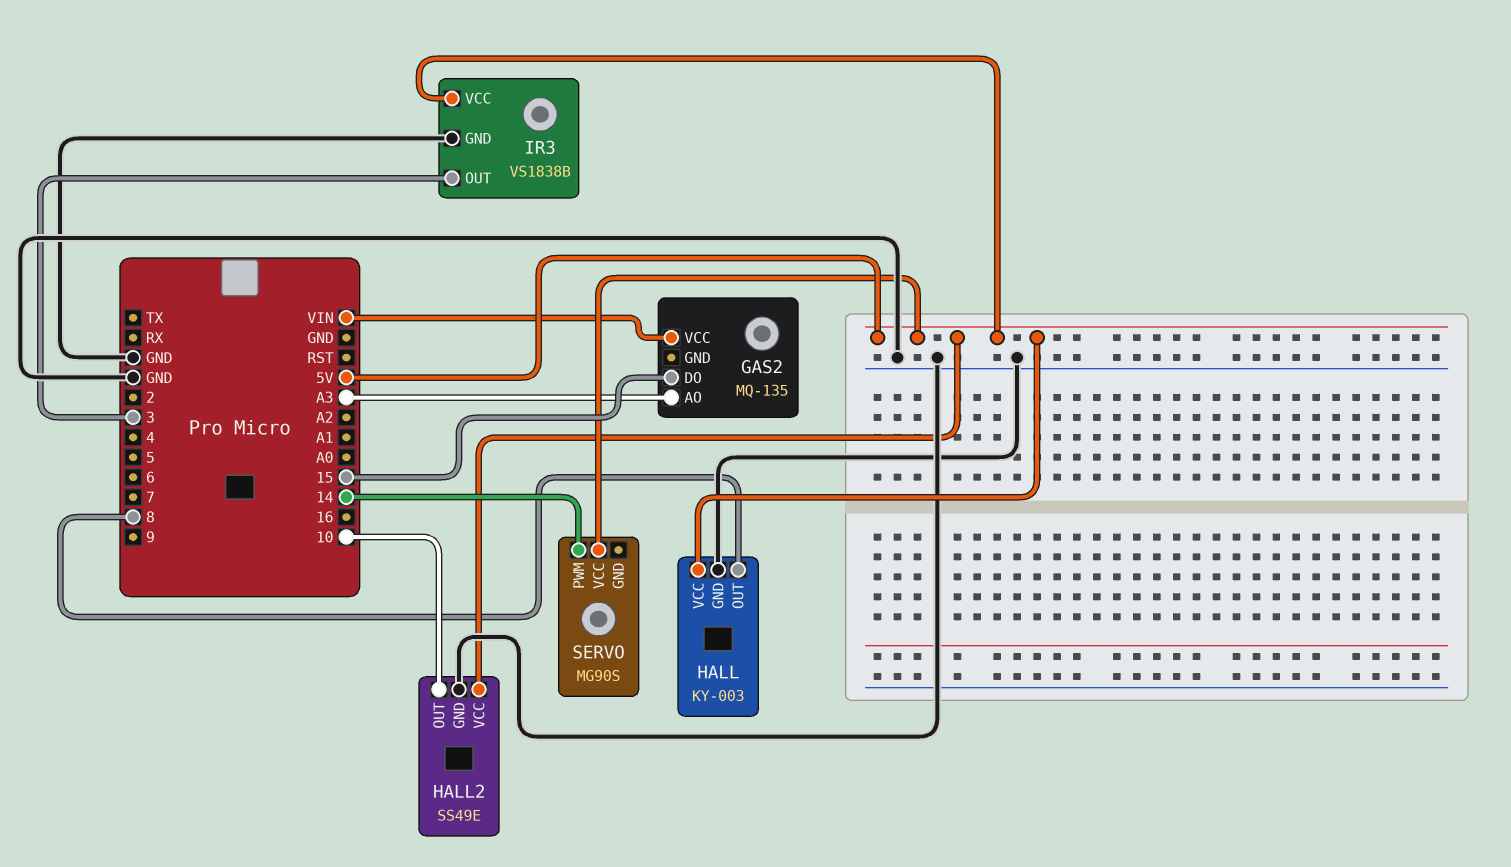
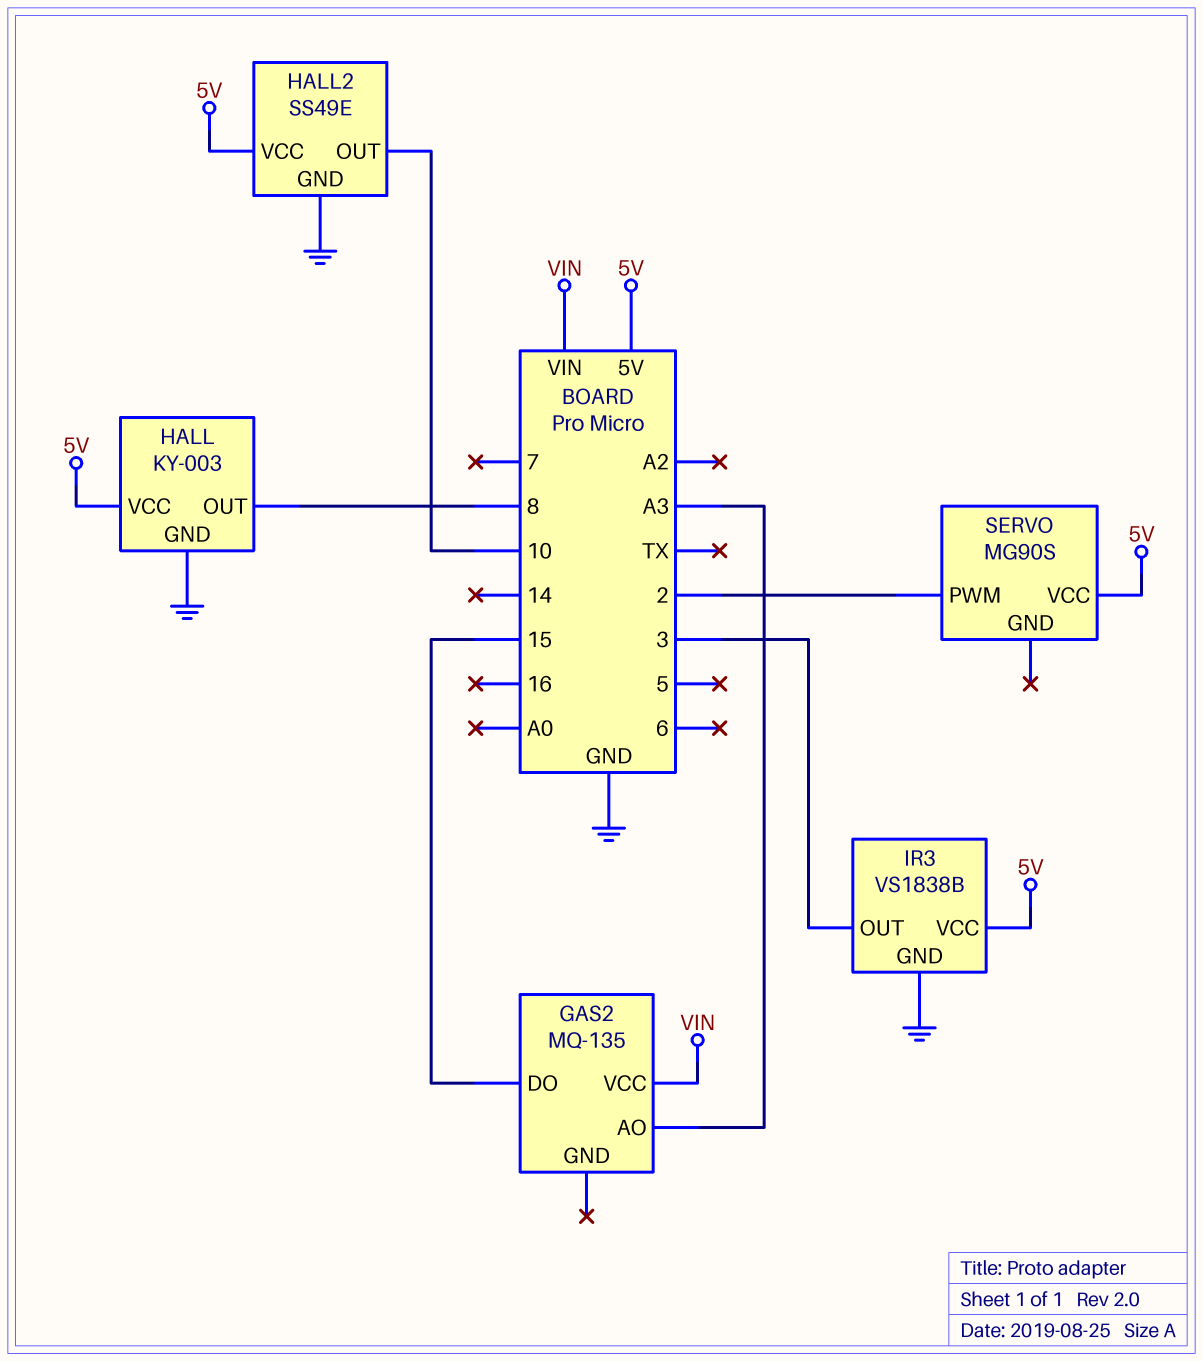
SERVO pin PWM: 14 -> 2

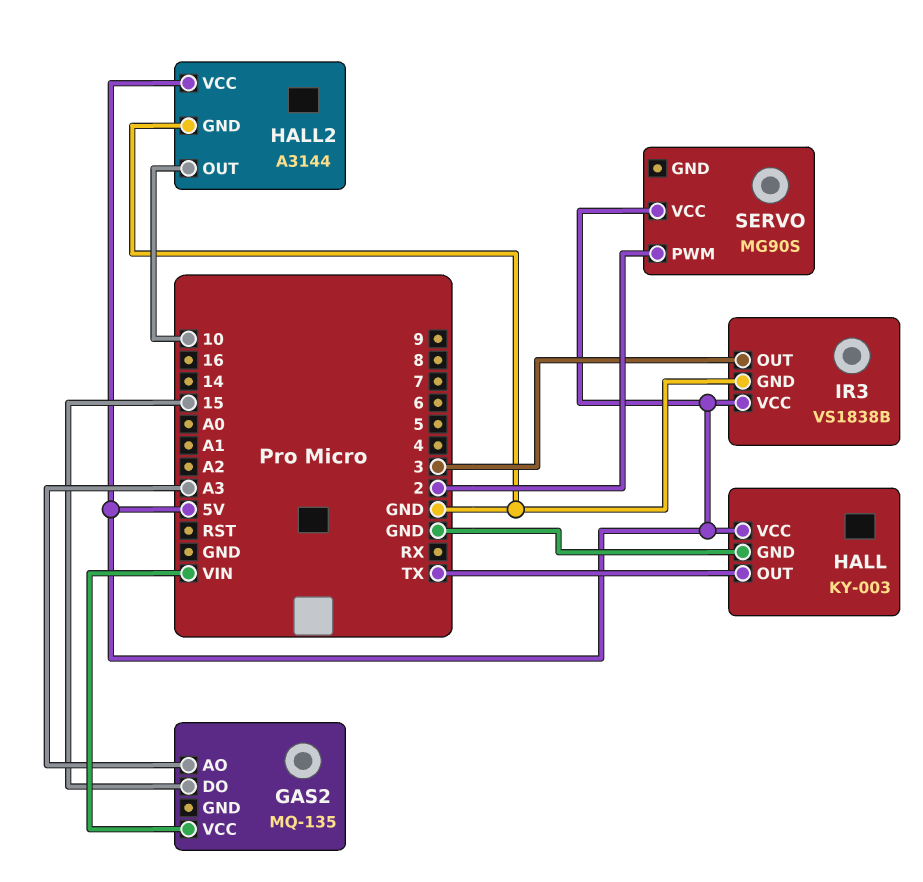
HALL pin OUT: 8 -> TX
HALL2: SS49E -> A3144

